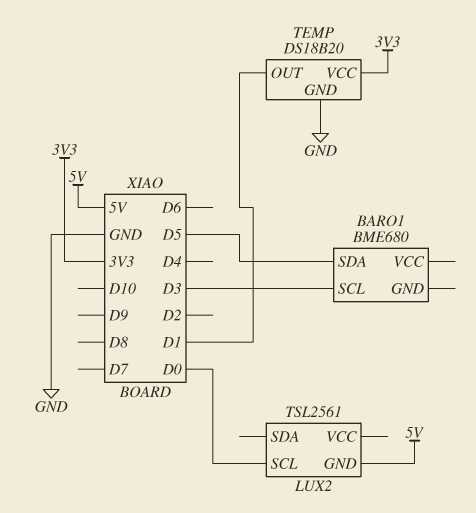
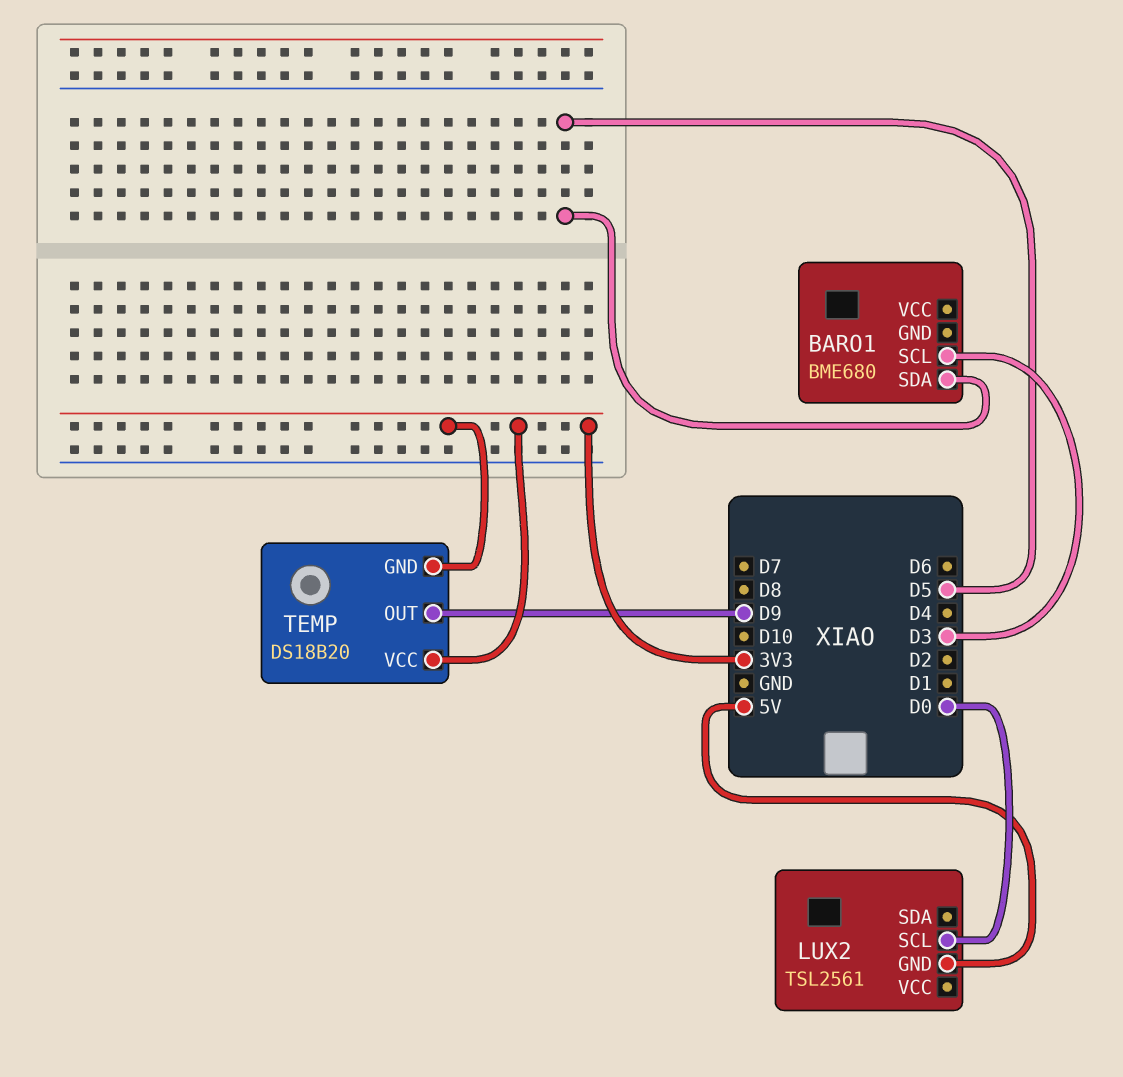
TEMP pin GND: GND -> 3V3
TEMP pin OUT: D1 -> D9

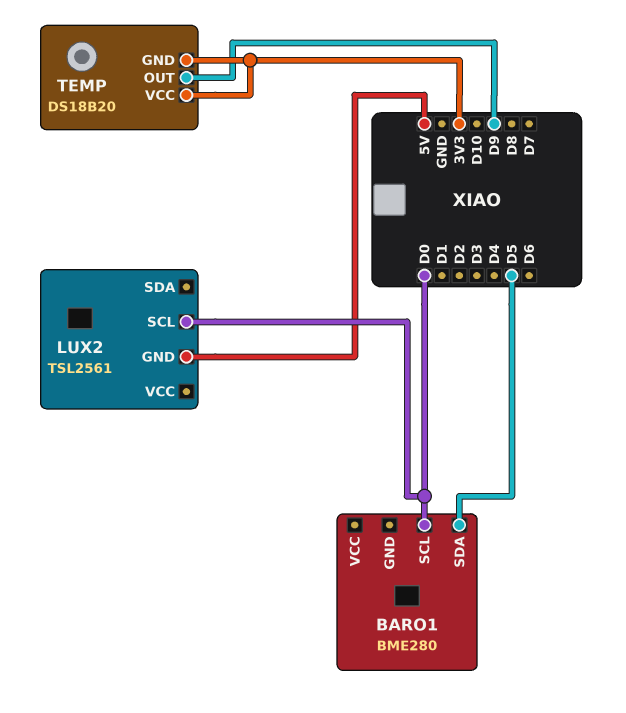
BARO1: BME680 -> BME280
BARO1 pin SCL: D3 -> D0

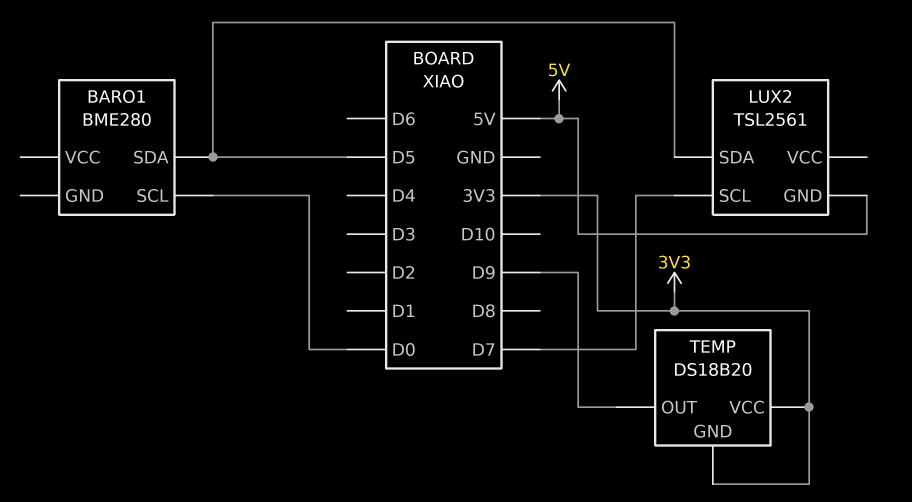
LUX2 pin SCL: D0 -> D7
LUX2 pin SDA: none -> D5

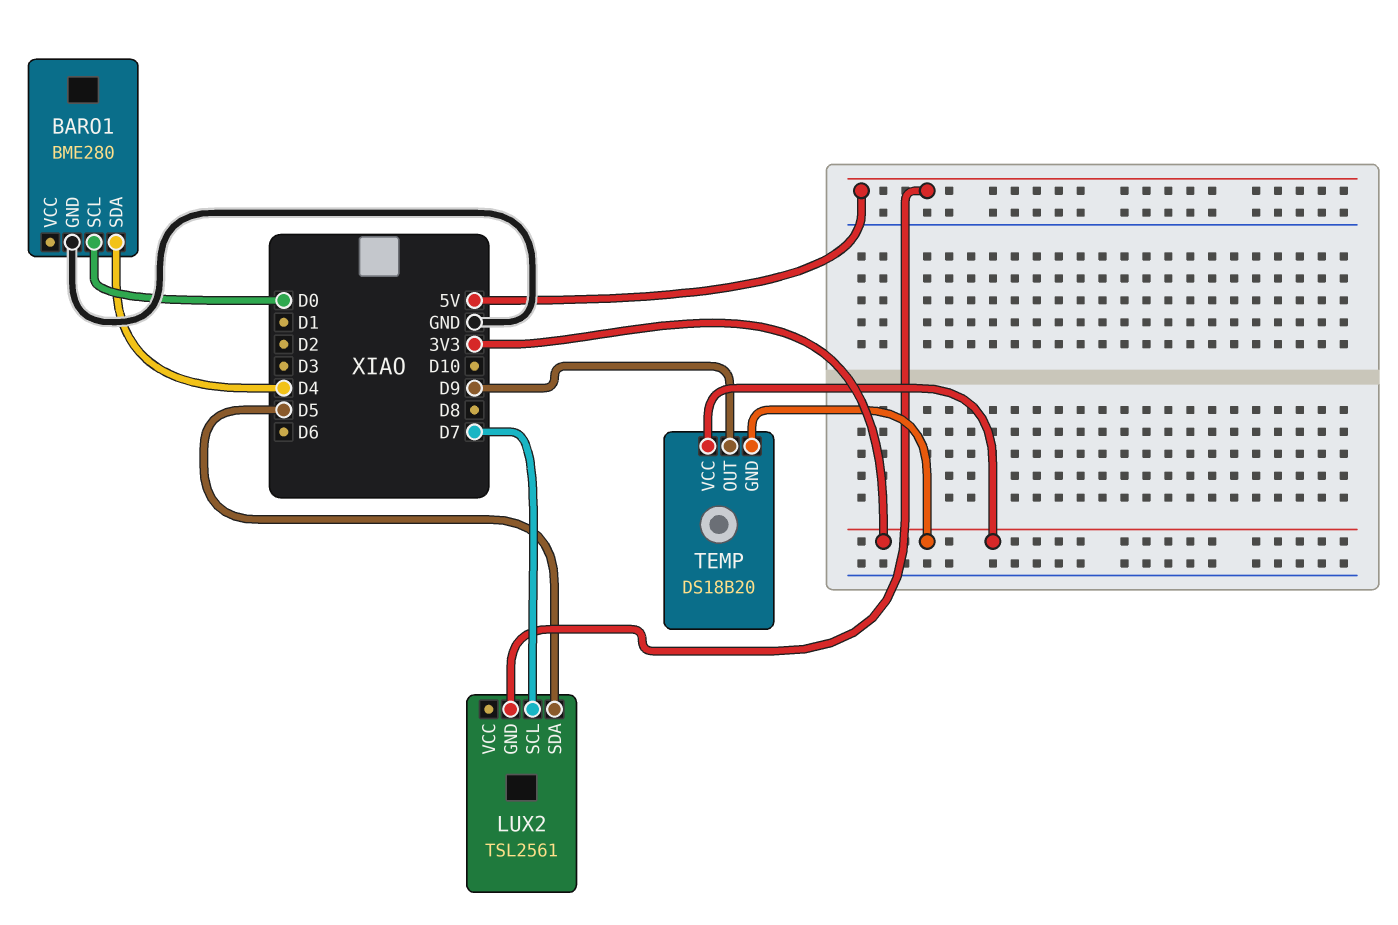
BARO1 pin GND: none -> GND
BARO1 pin SDA: D5 -> D4

